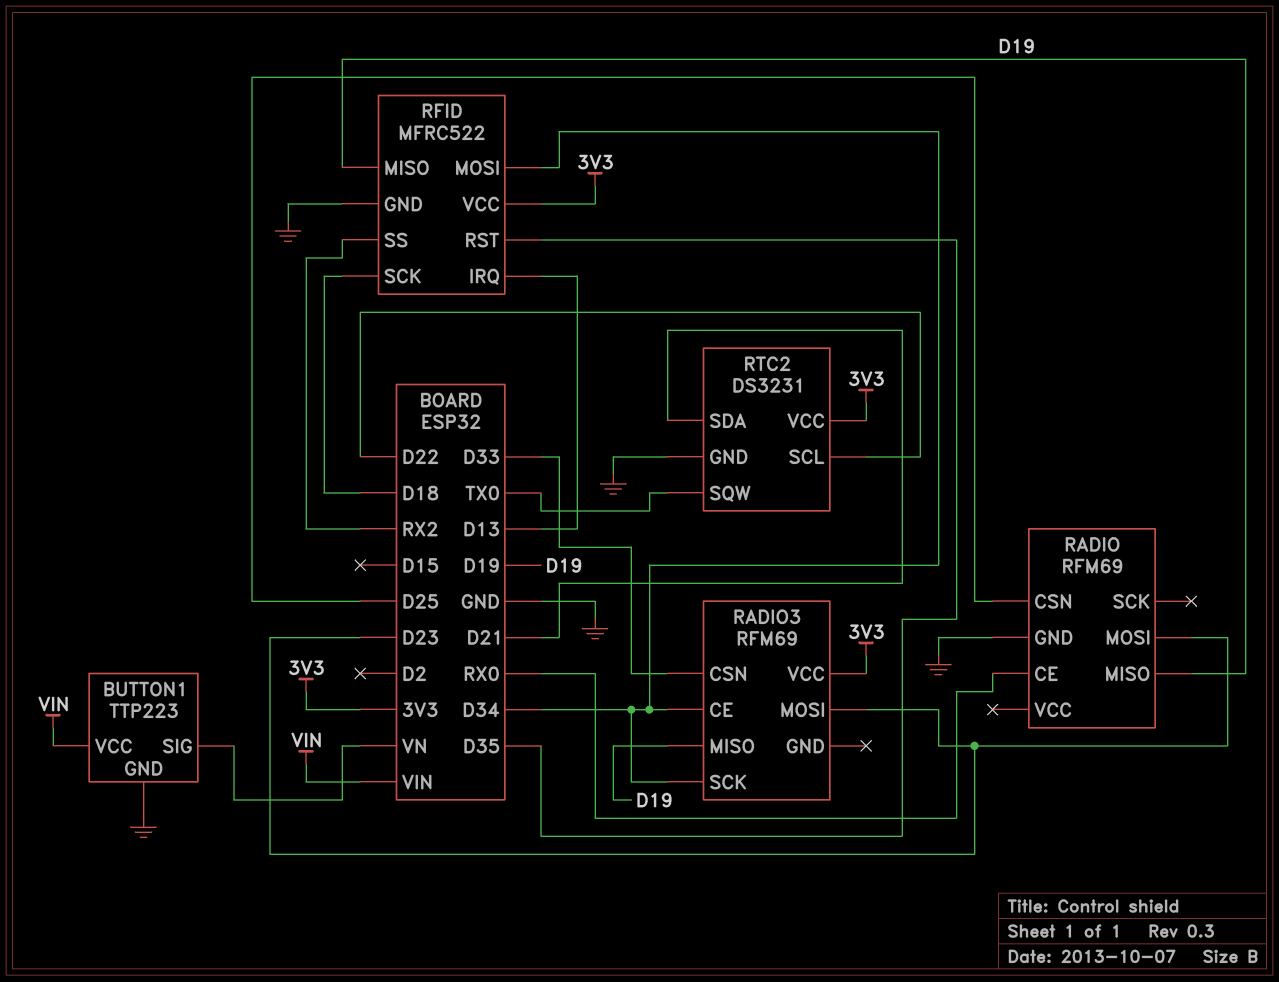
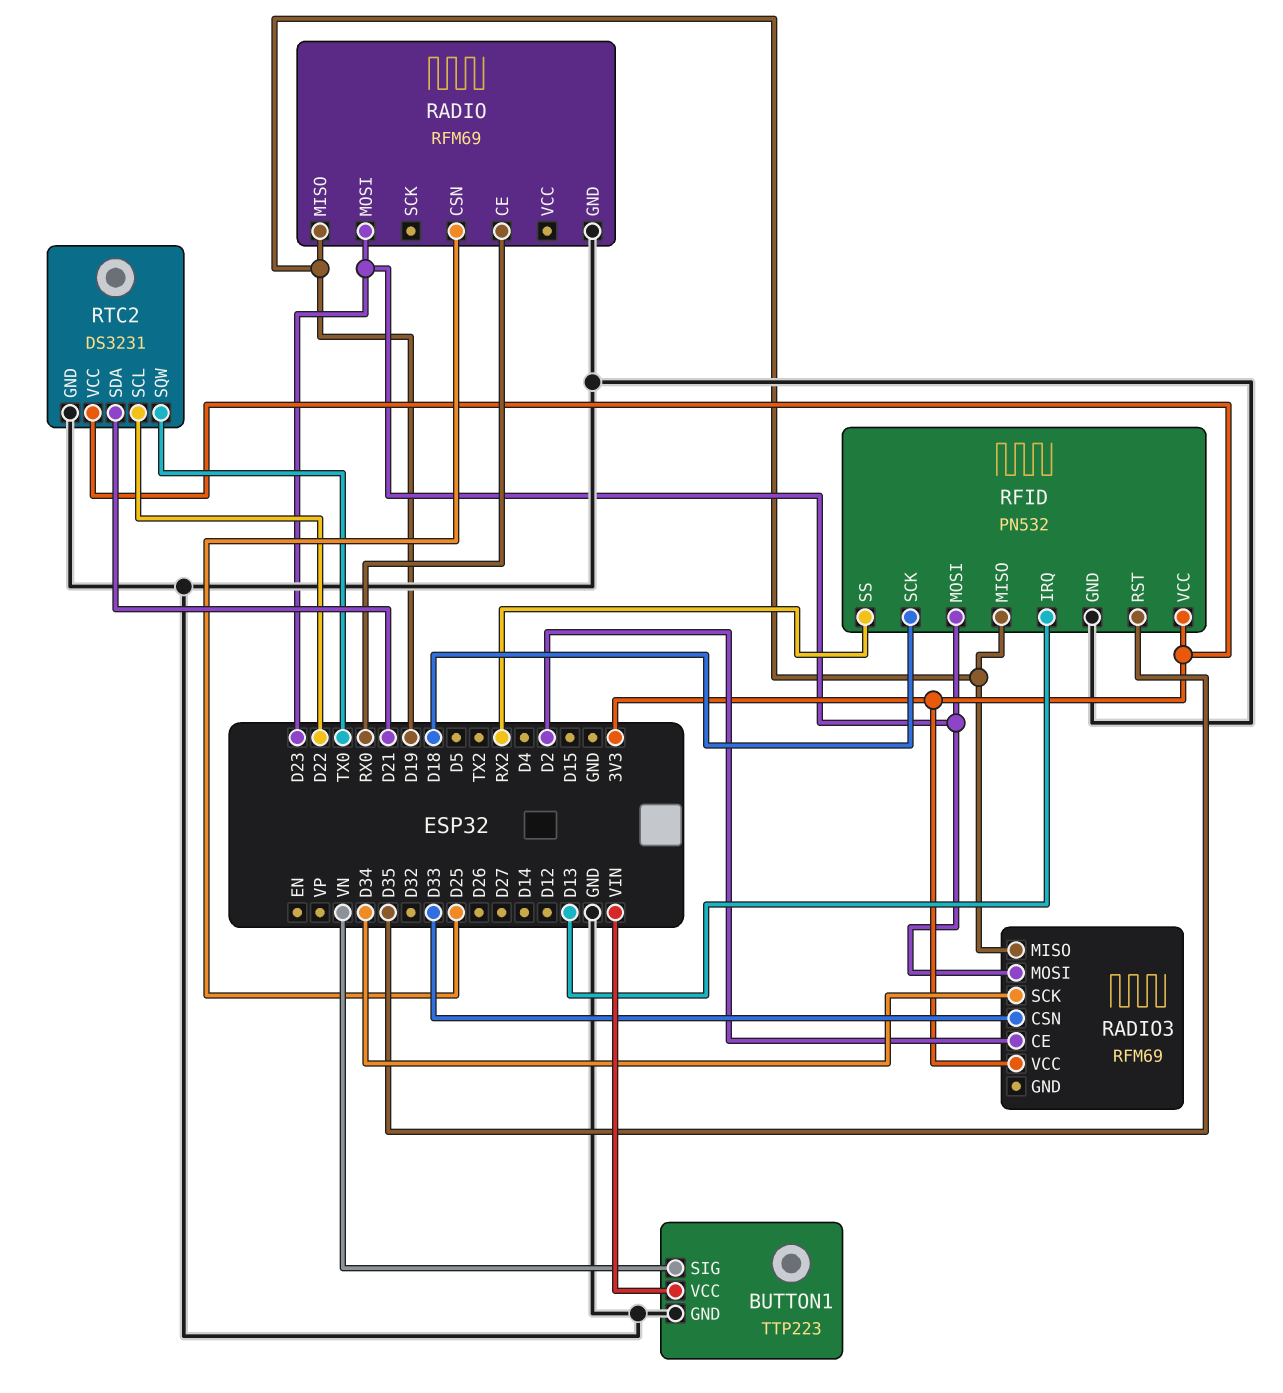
RADIO3 pin CE: D34 -> D2
RFID: MFRC522 -> PN532
RFID pin MOSI: D34 -> D23

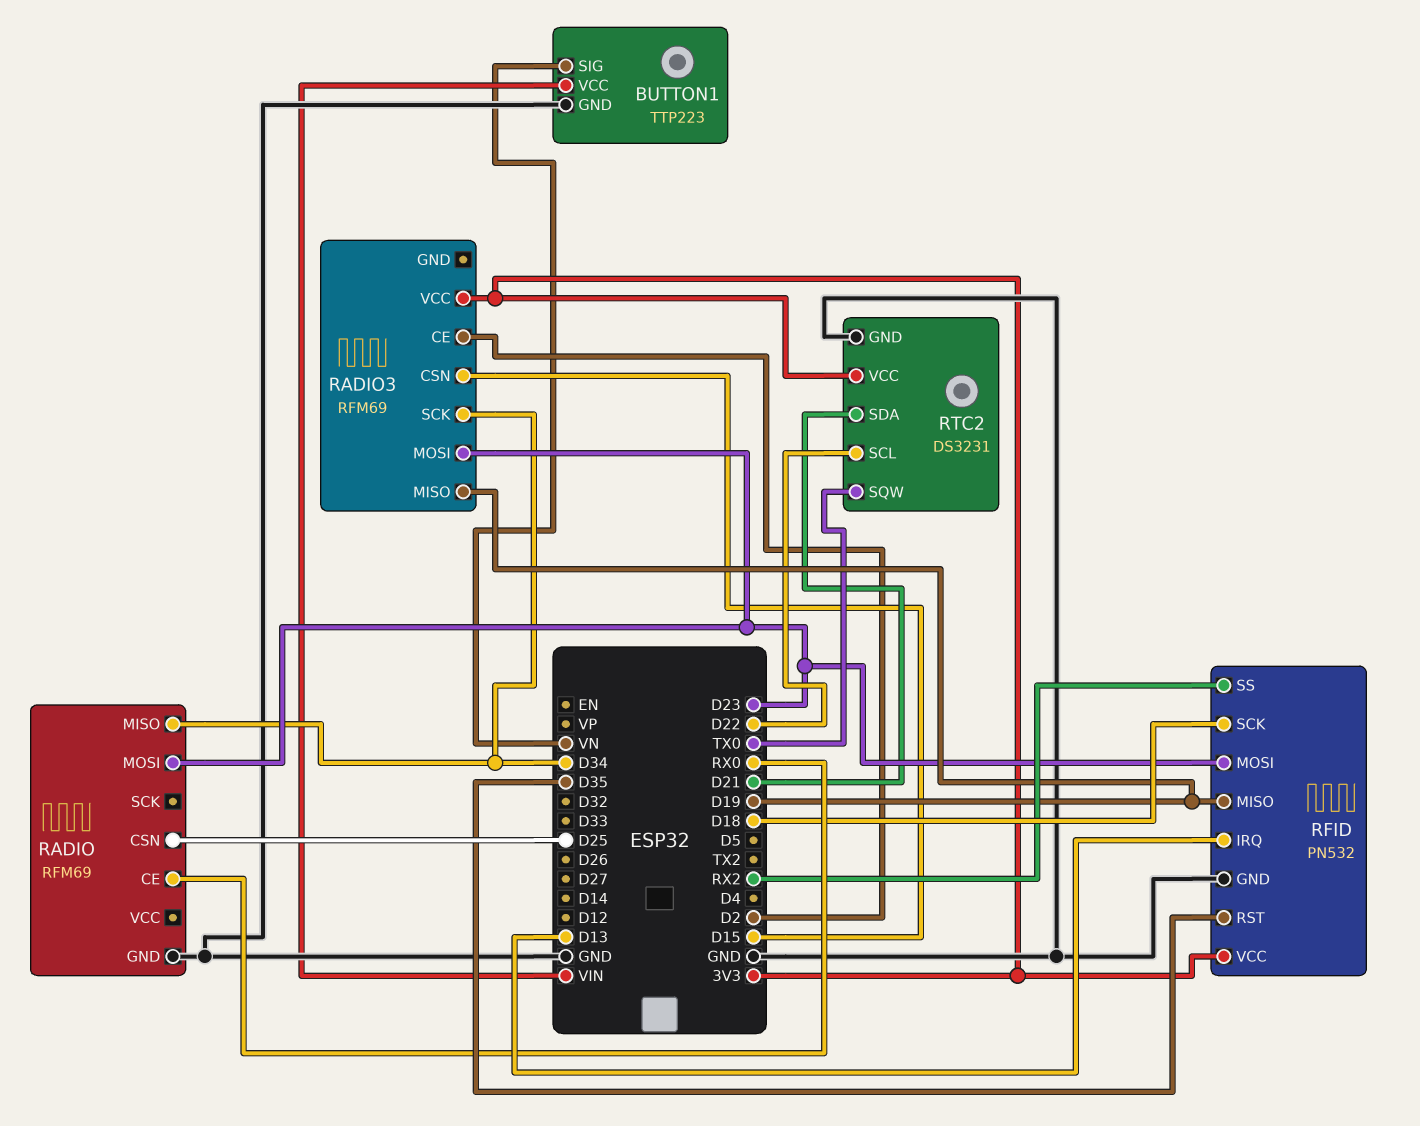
RADIO pin MISO: D19 -> D34
RADIO3 pin CSN: D33 -> D15

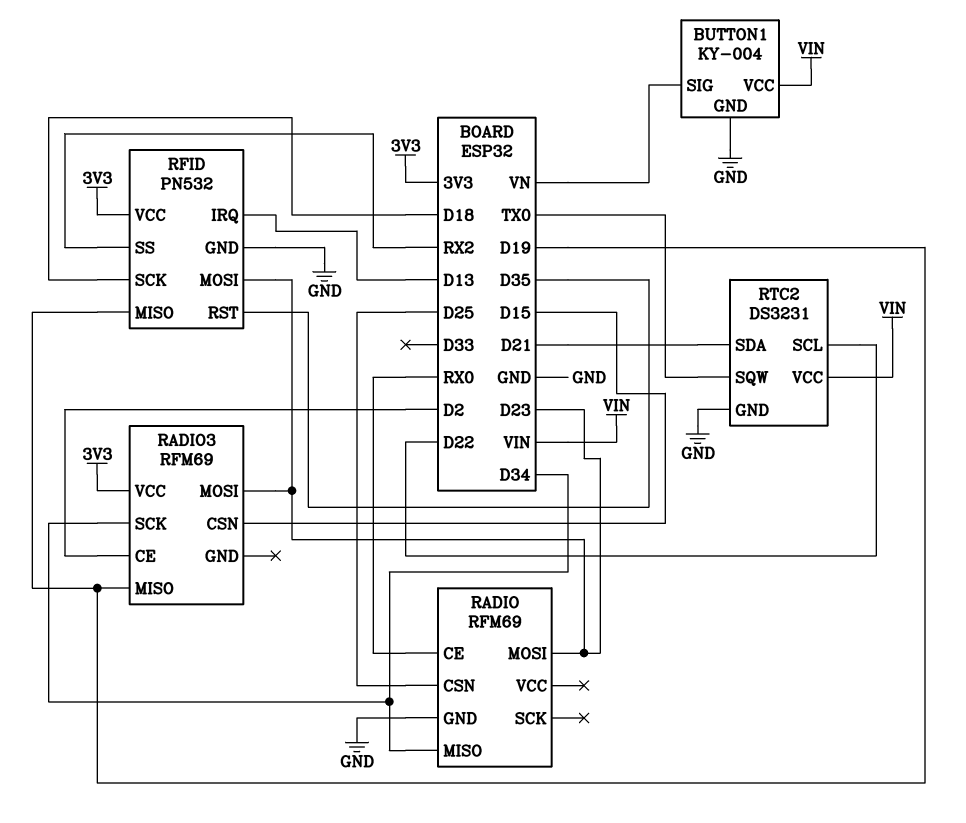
BUTTON1: TTP223 -> KY-004
RTC2 pin VCC: 3V3 -> VIN

